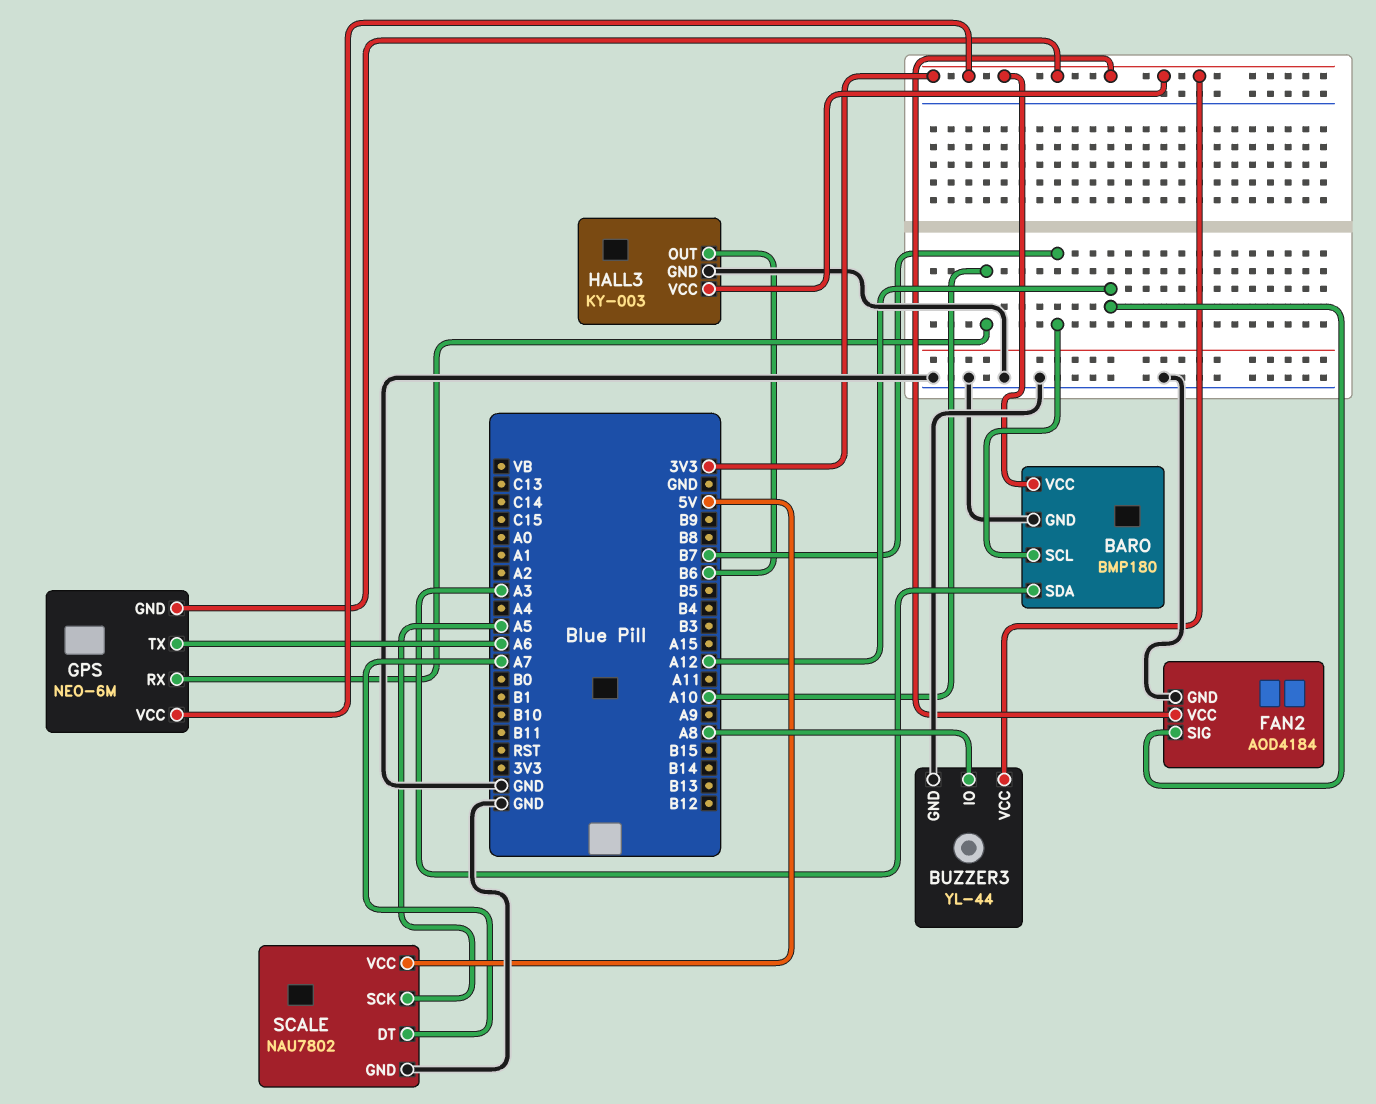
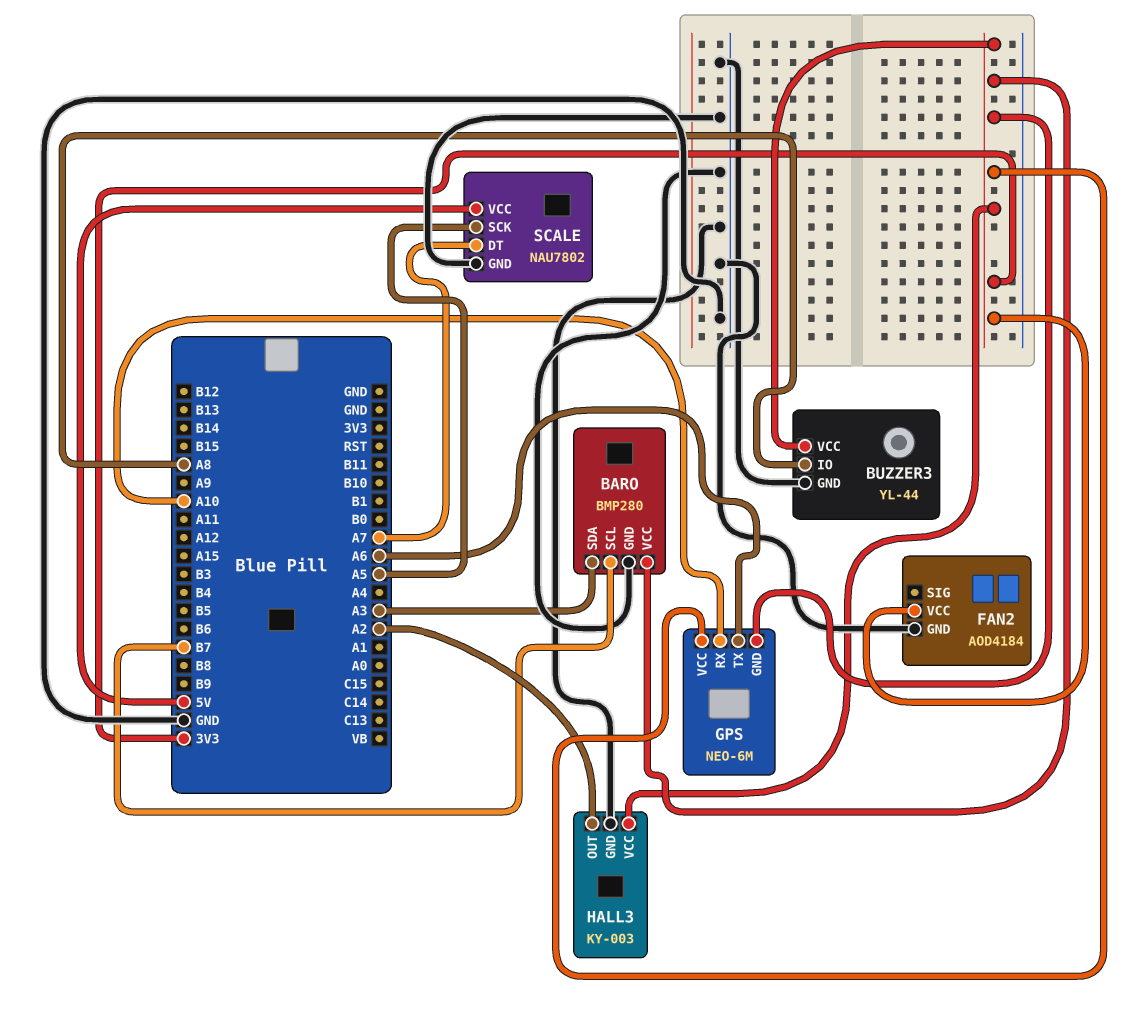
BARO: BMP180 -> BMP280
FAN2 pin SIG: A12 -> none
HALL3 pin OUT: B6 -> A2

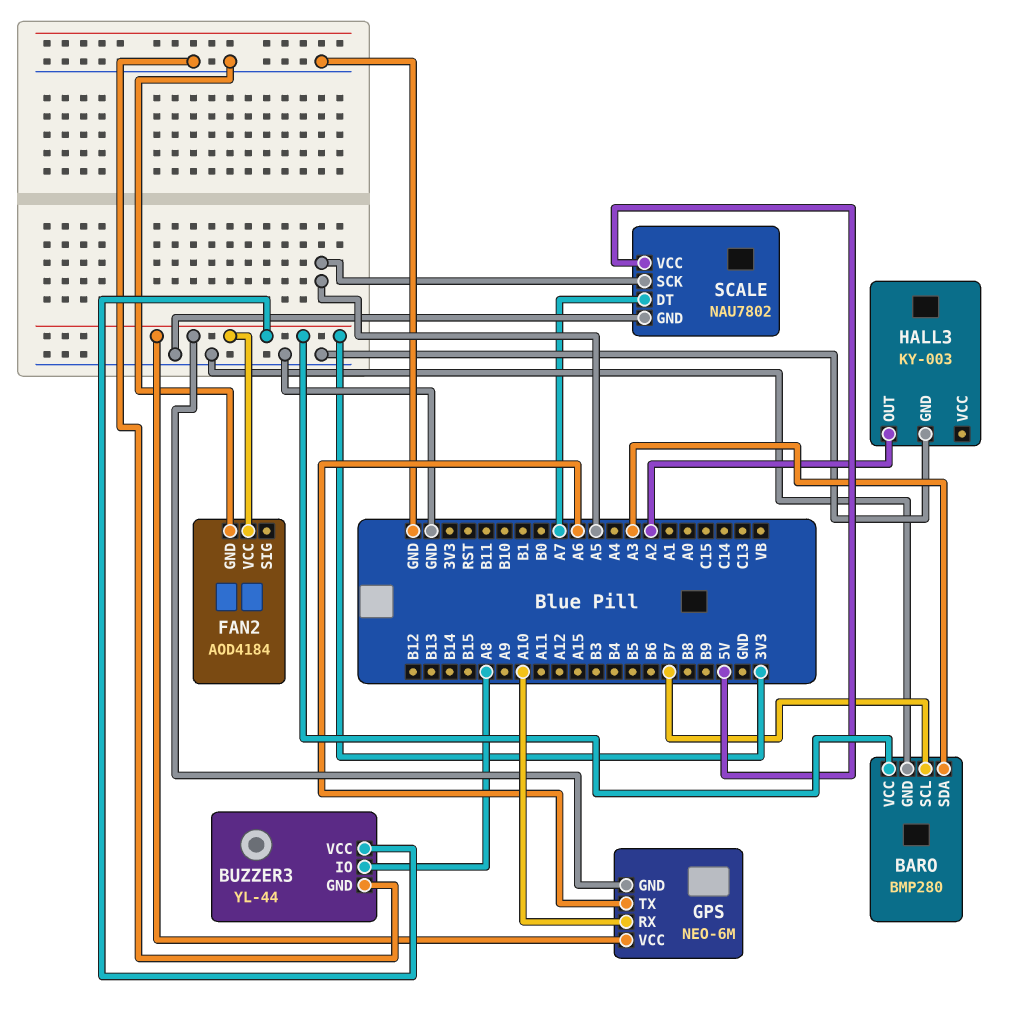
HALL3 pin VCC: 3V3 -> none

